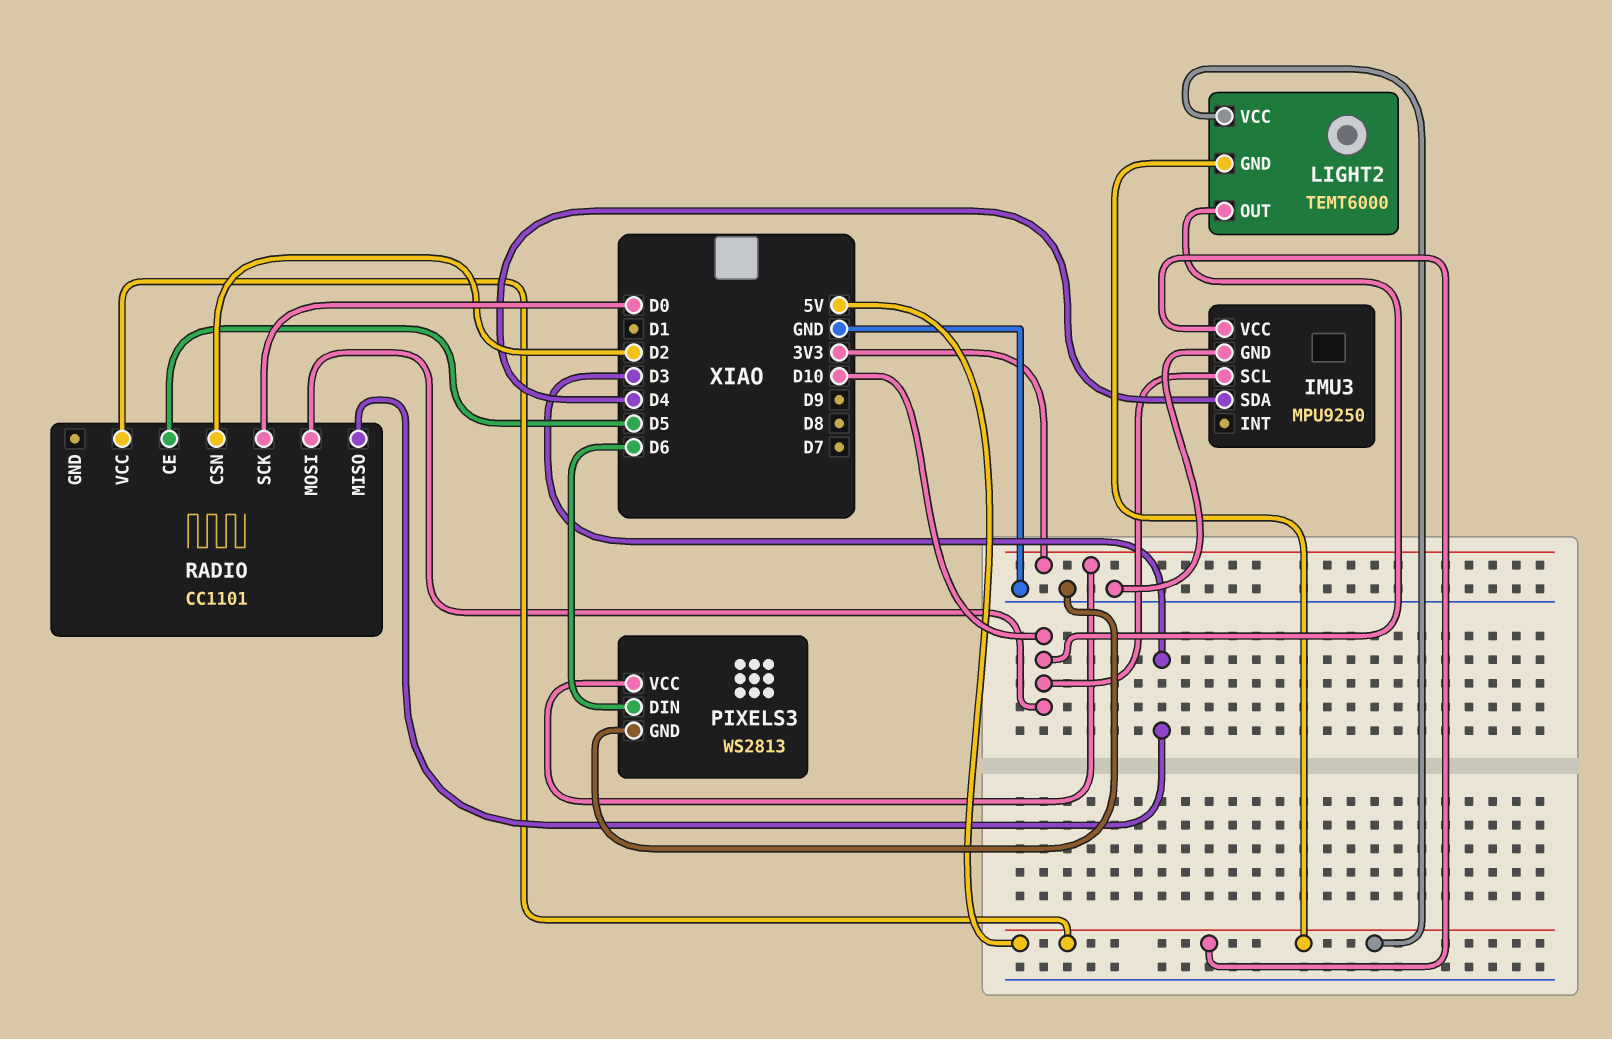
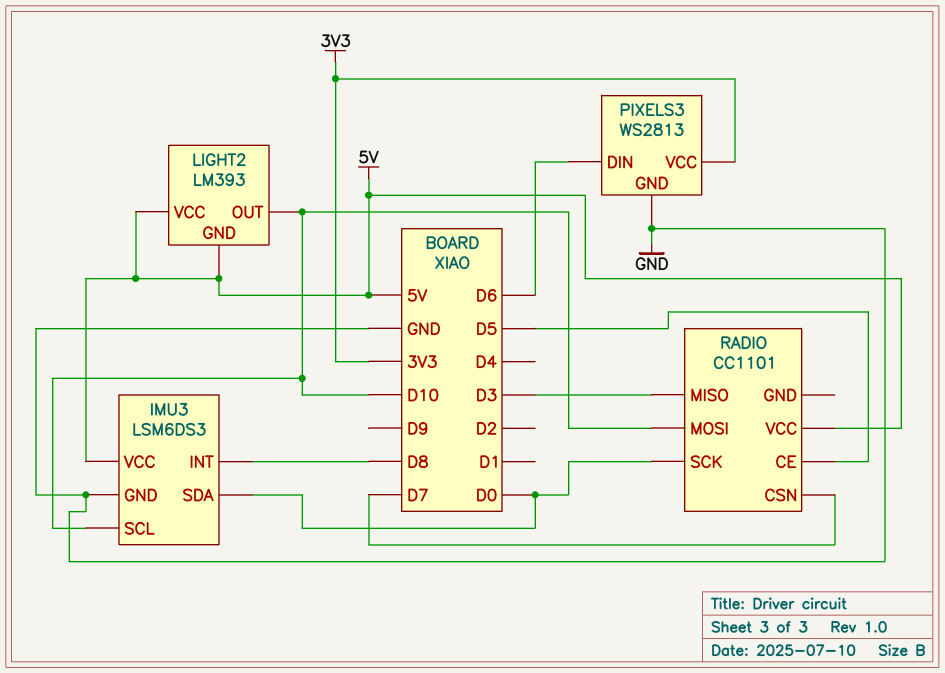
IMU3: MPU9250 -> LSM6DS3
IMU3 pin INT: none -> D8
IMU3 pin SDA: D4 -> D0
LIGHT2: TEMT6000 -> LM393
RADIO pin CSN: D2 -> D7

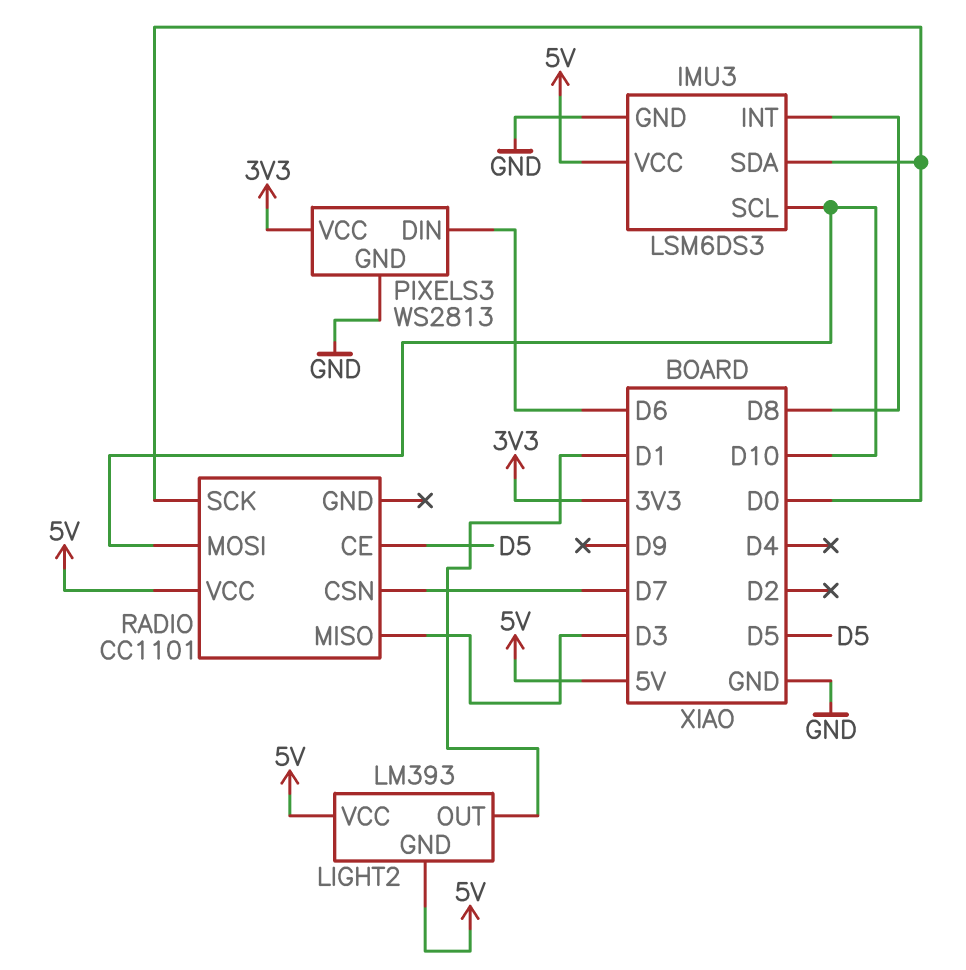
LIGHT2 pin OUT: D10 -> D1

